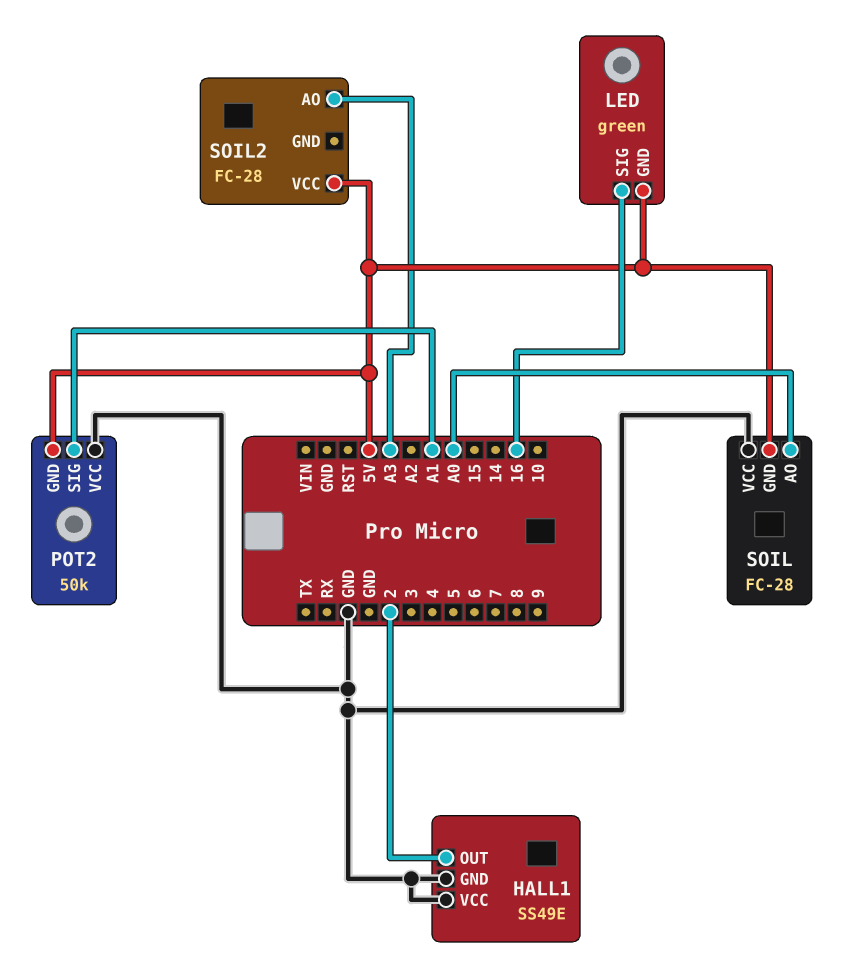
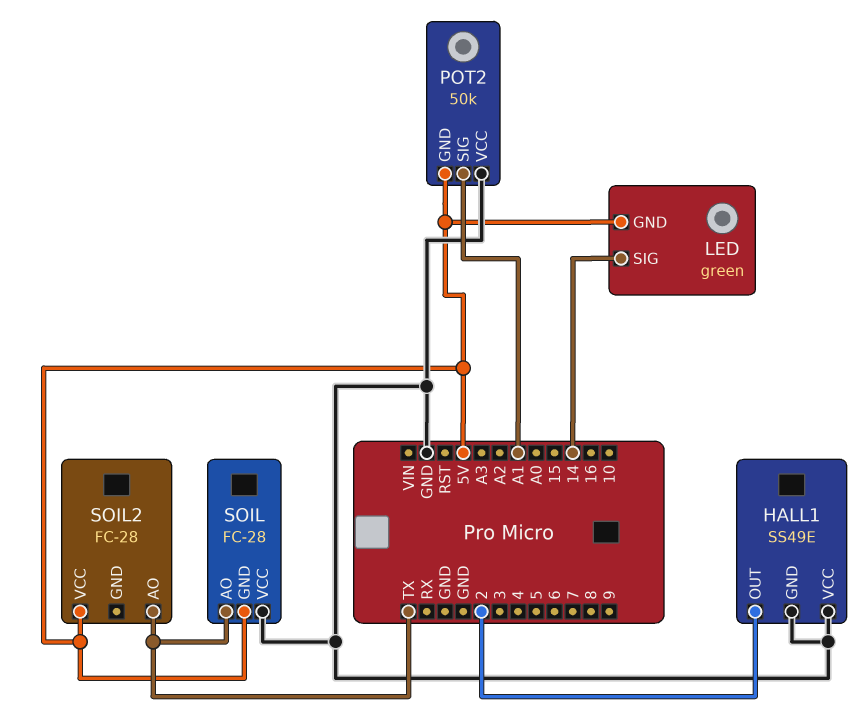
LED pin SIG: 16 -> 14
SOIL pin AO: A0 -> TX
SOIL2 pin AO: A3 -> TX

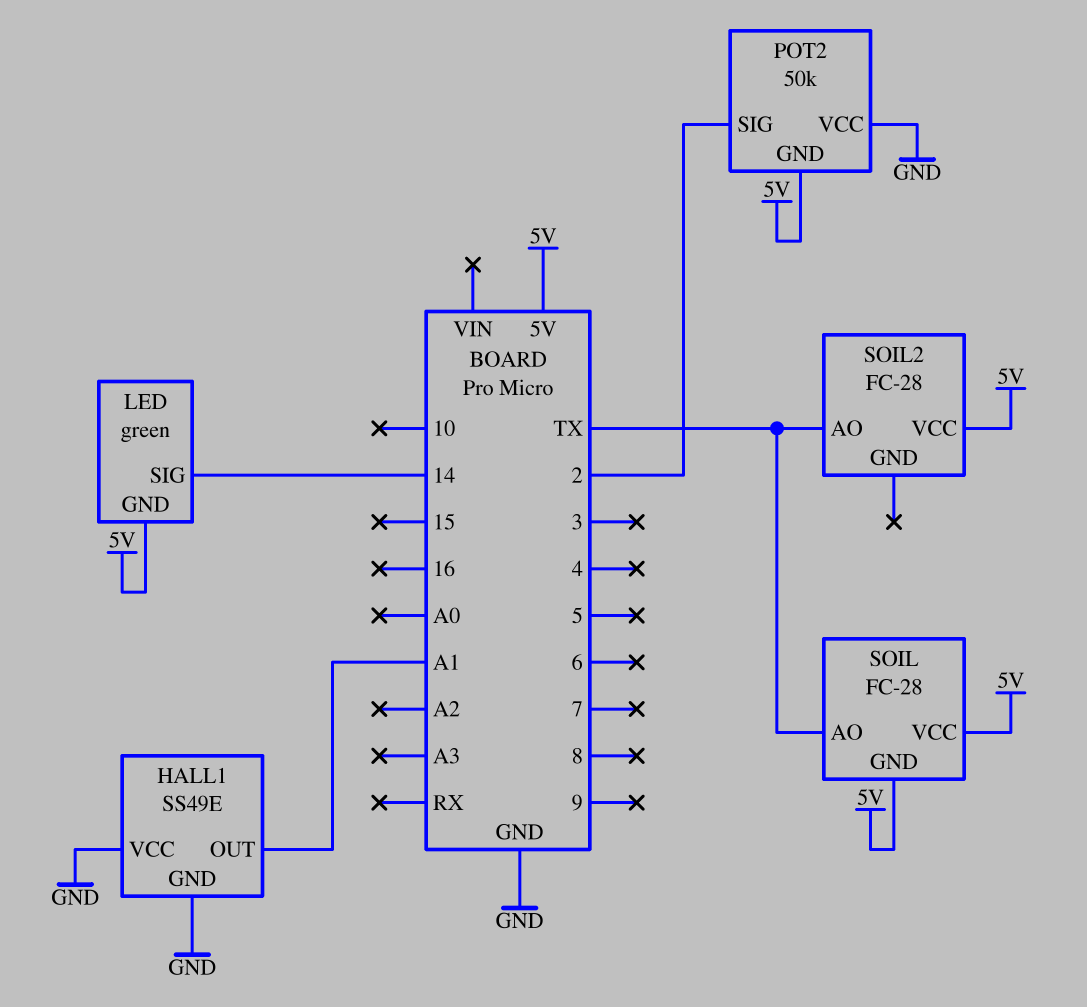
HALL1 pin OUT: 2 -> A1
POT2 pin SIG: A1 -> 2
SOIL pin VCC: GND -> 5V

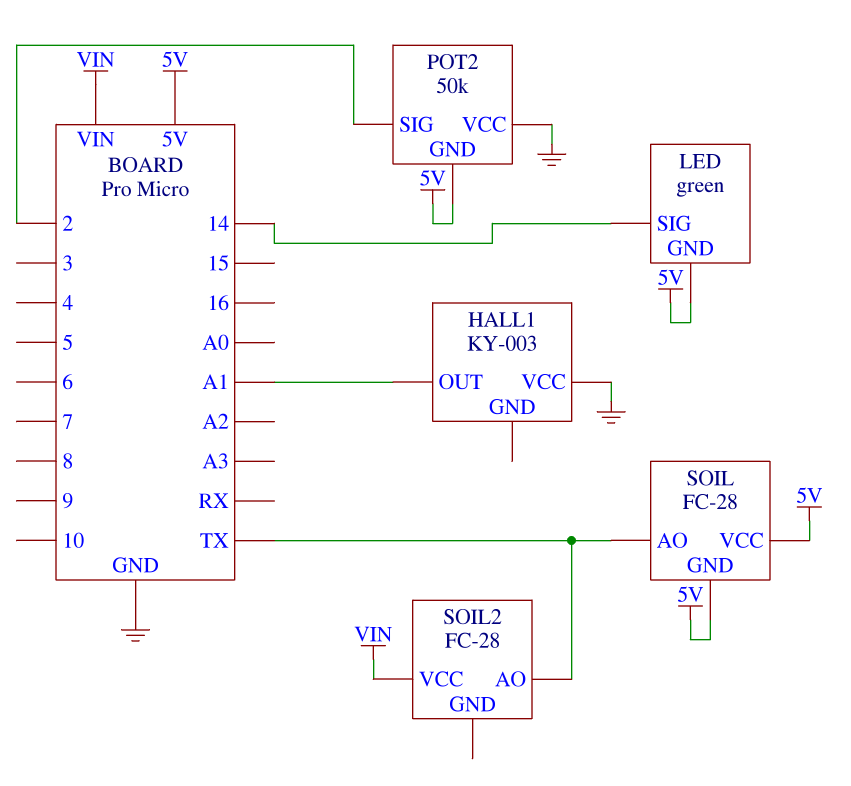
HALL1: SS49E -> KY-003
HALL1 pin GND: GND -> none
SOIL2 pin VCC: 5V -> VIN

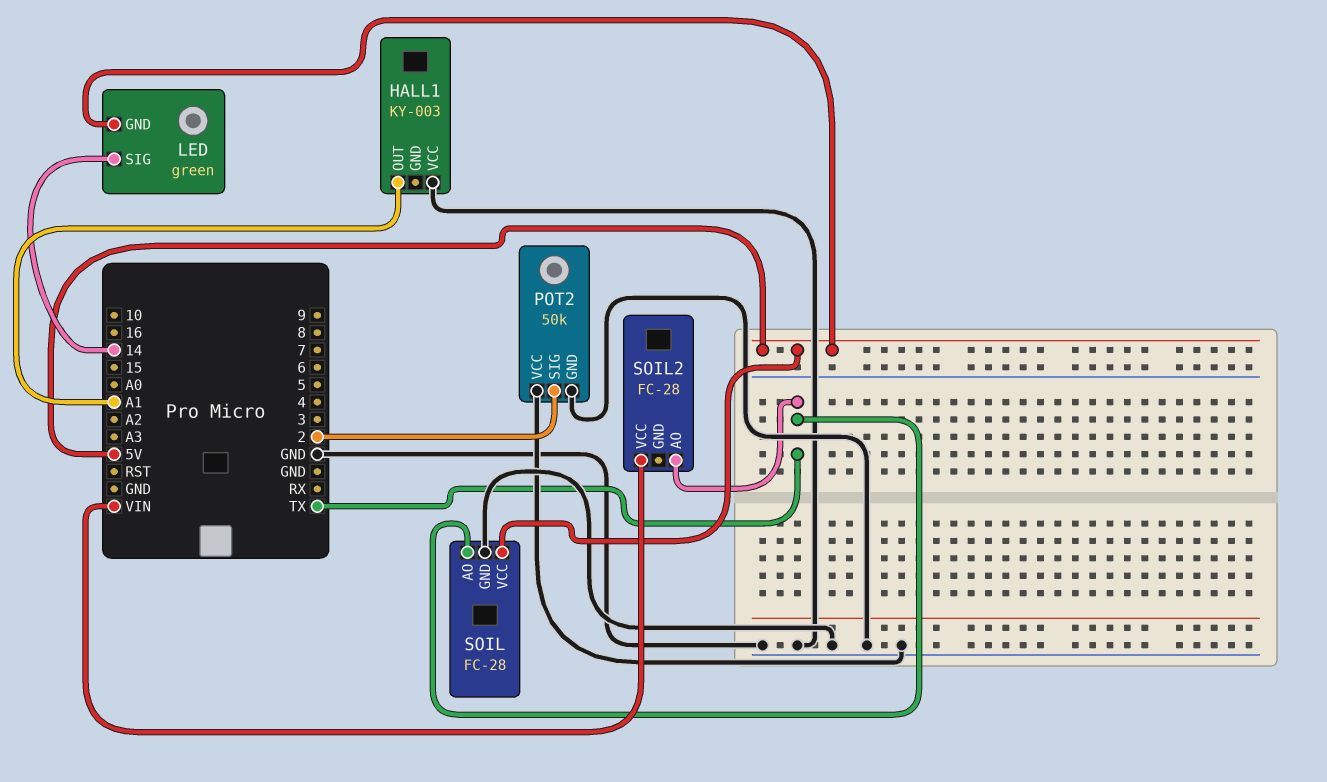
POT2 pin GND: 5V -> GND
SOIL pin GND: 5V -> GND

